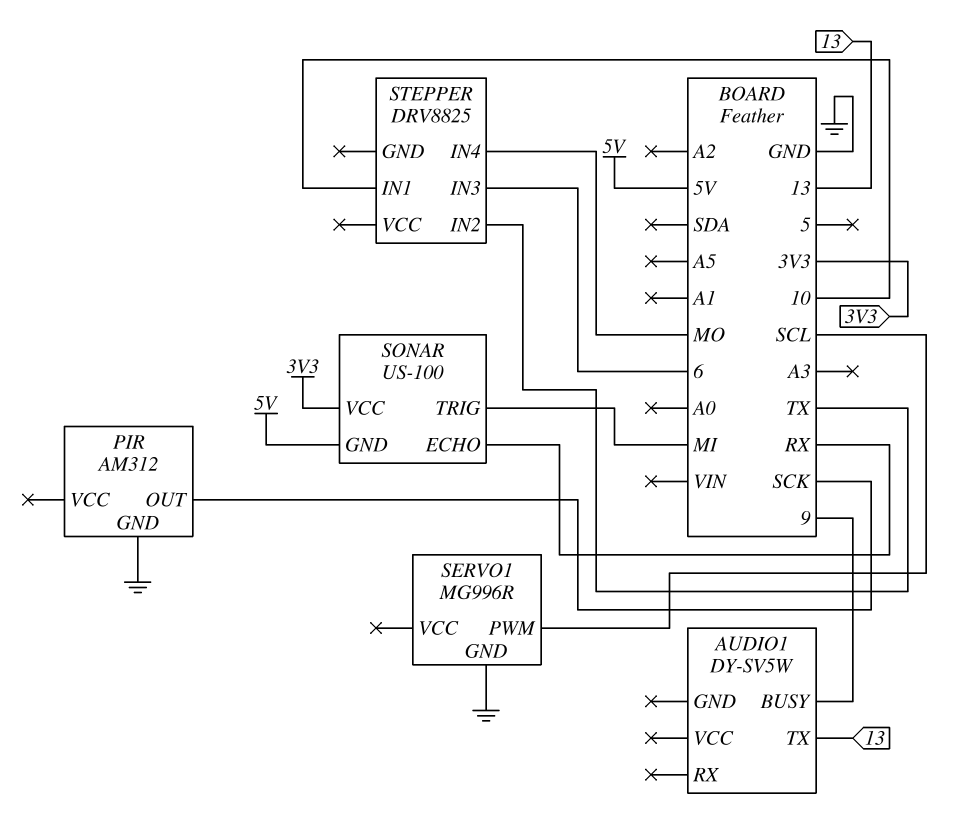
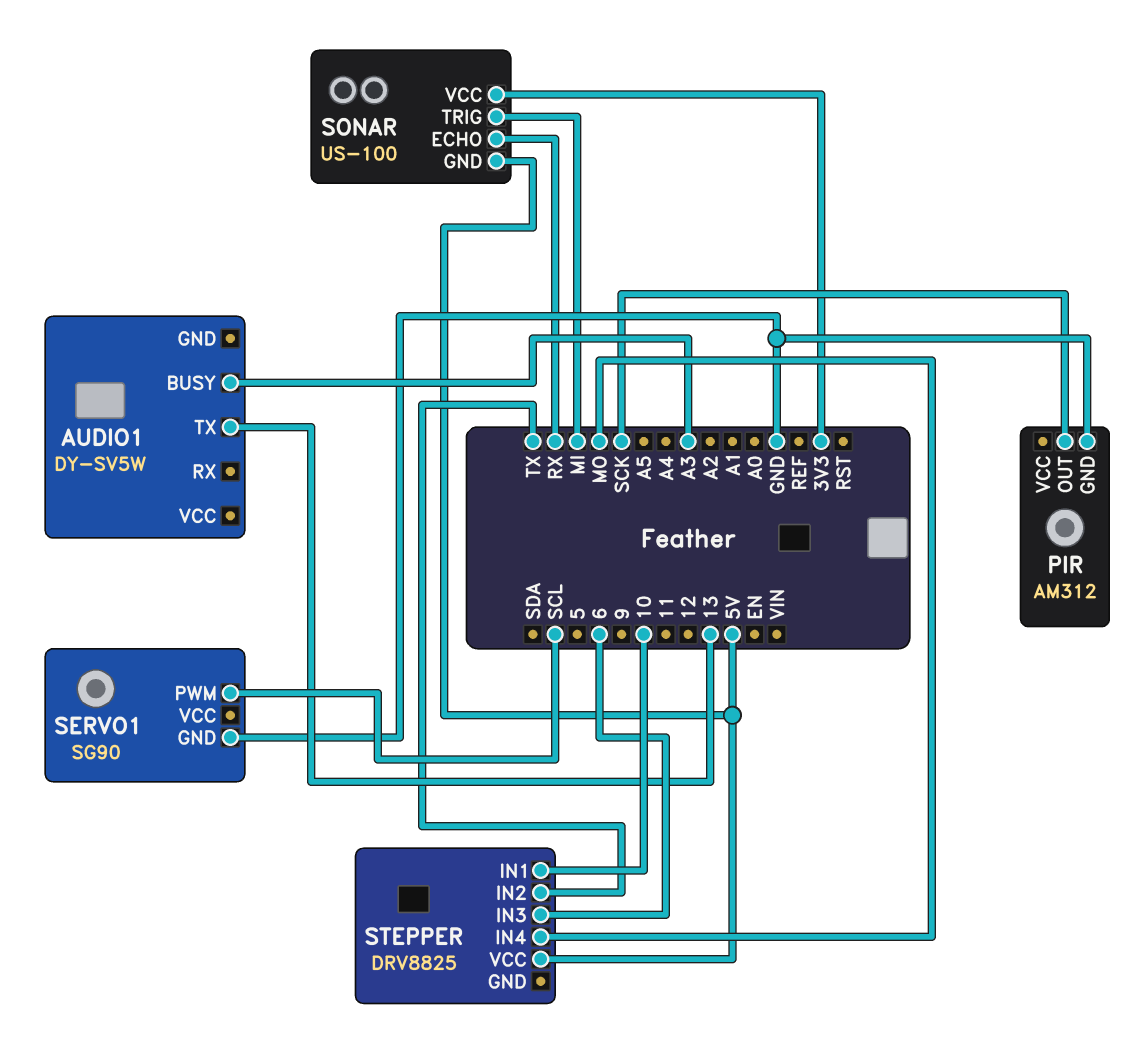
AUDIO1 pin BUSY: 9 -> A3
SERVO1: MG996R -> SG90
STEPPER pin VCC: none -> 5V

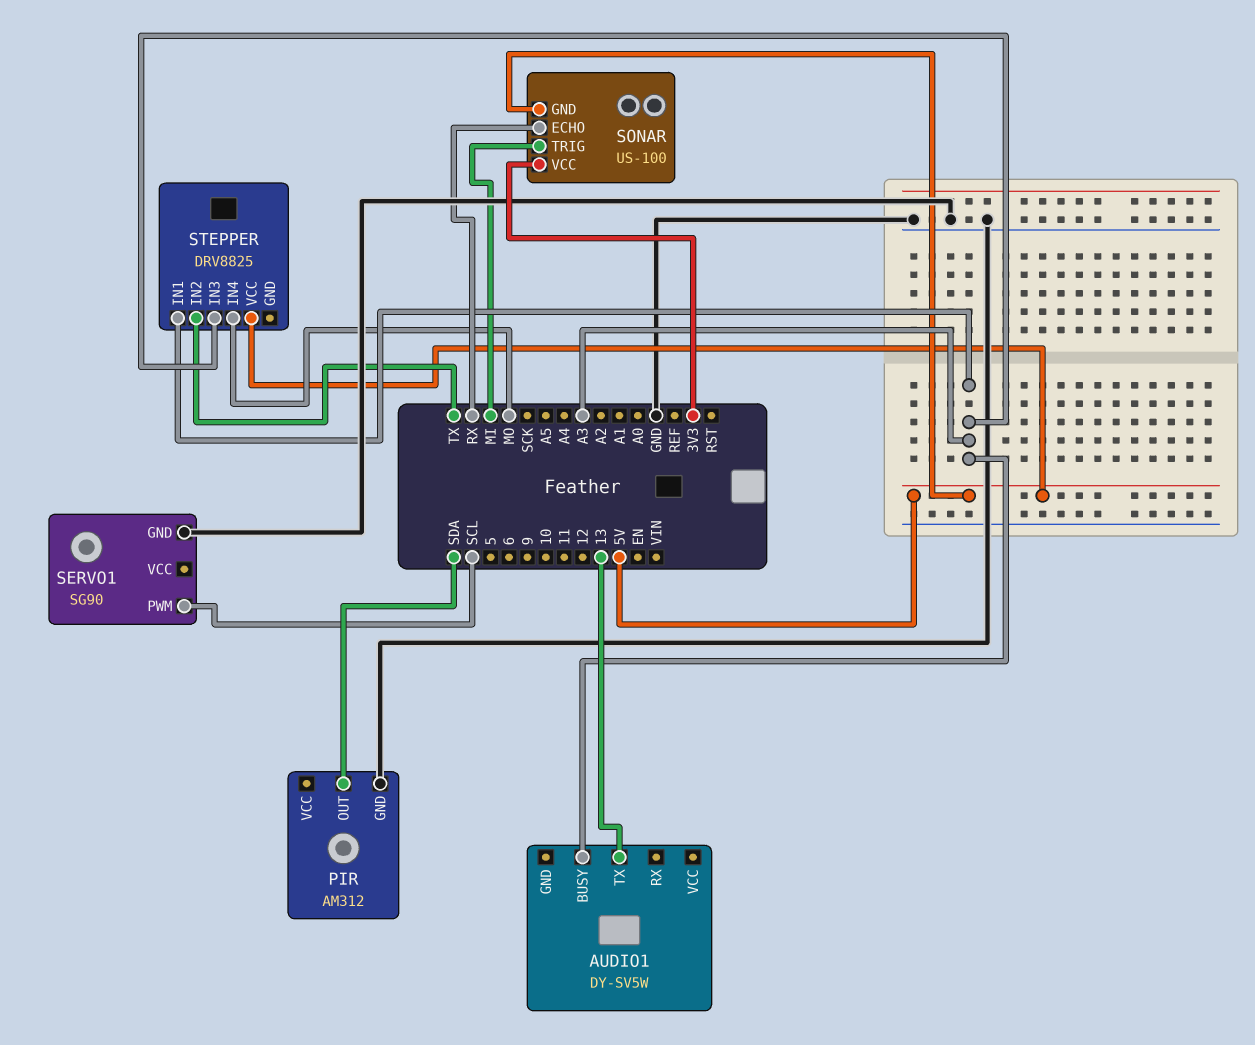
PIR pin OUT: SCK -> SDA
STEPPER pin IN1: 10 -> A3
STEPPER pin IN3: 6 -> A3

